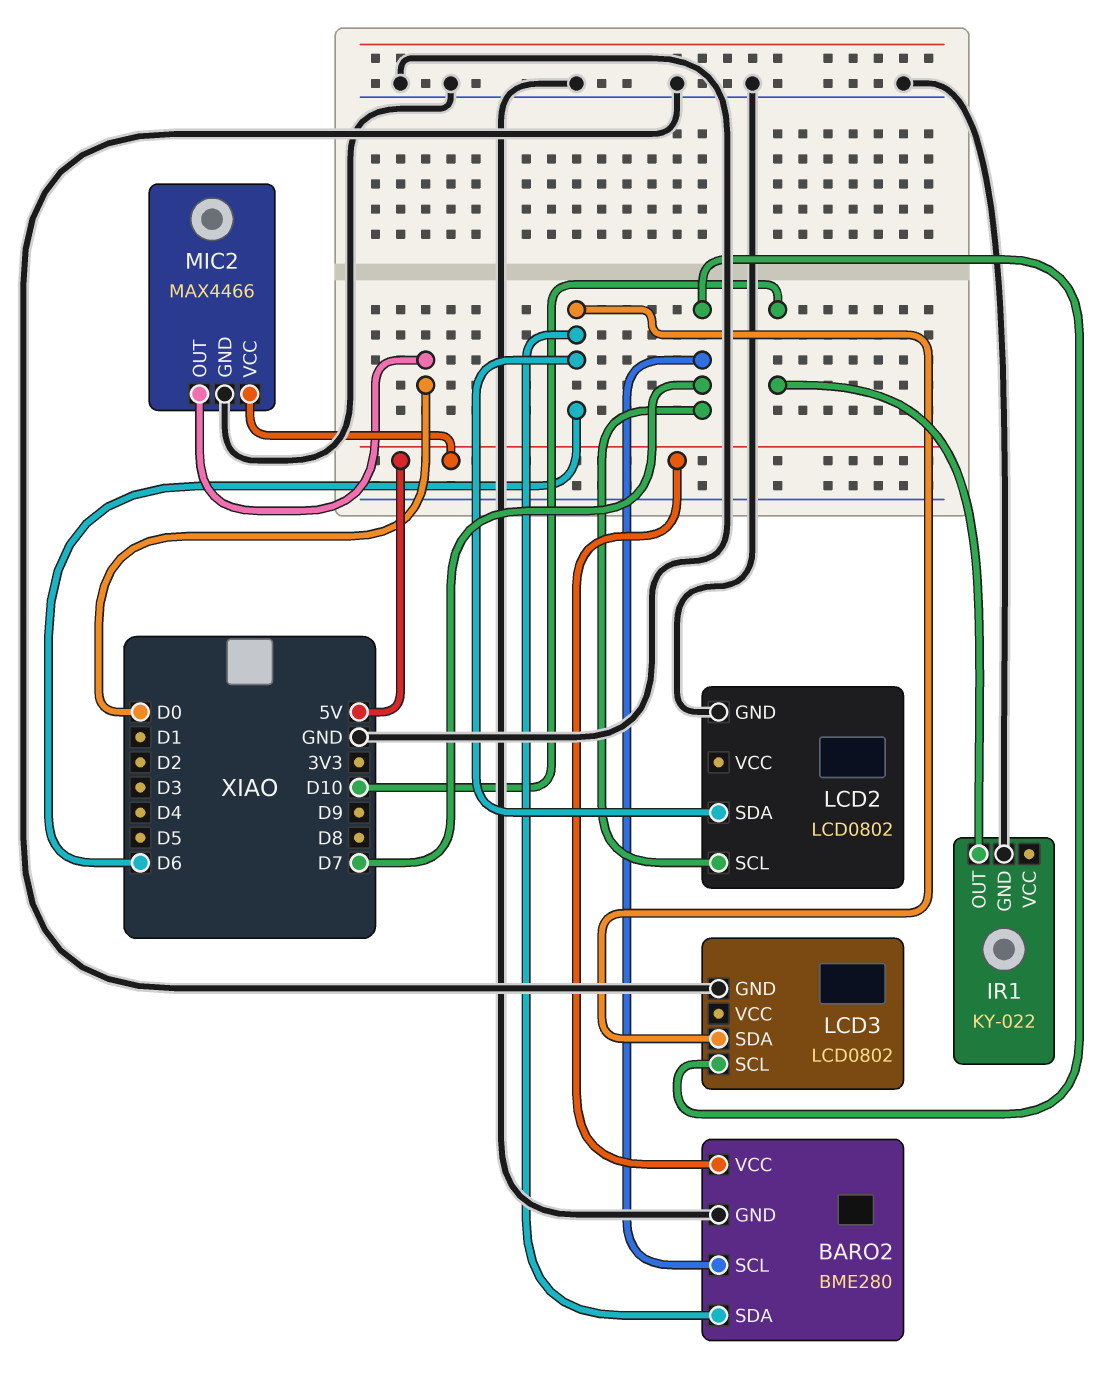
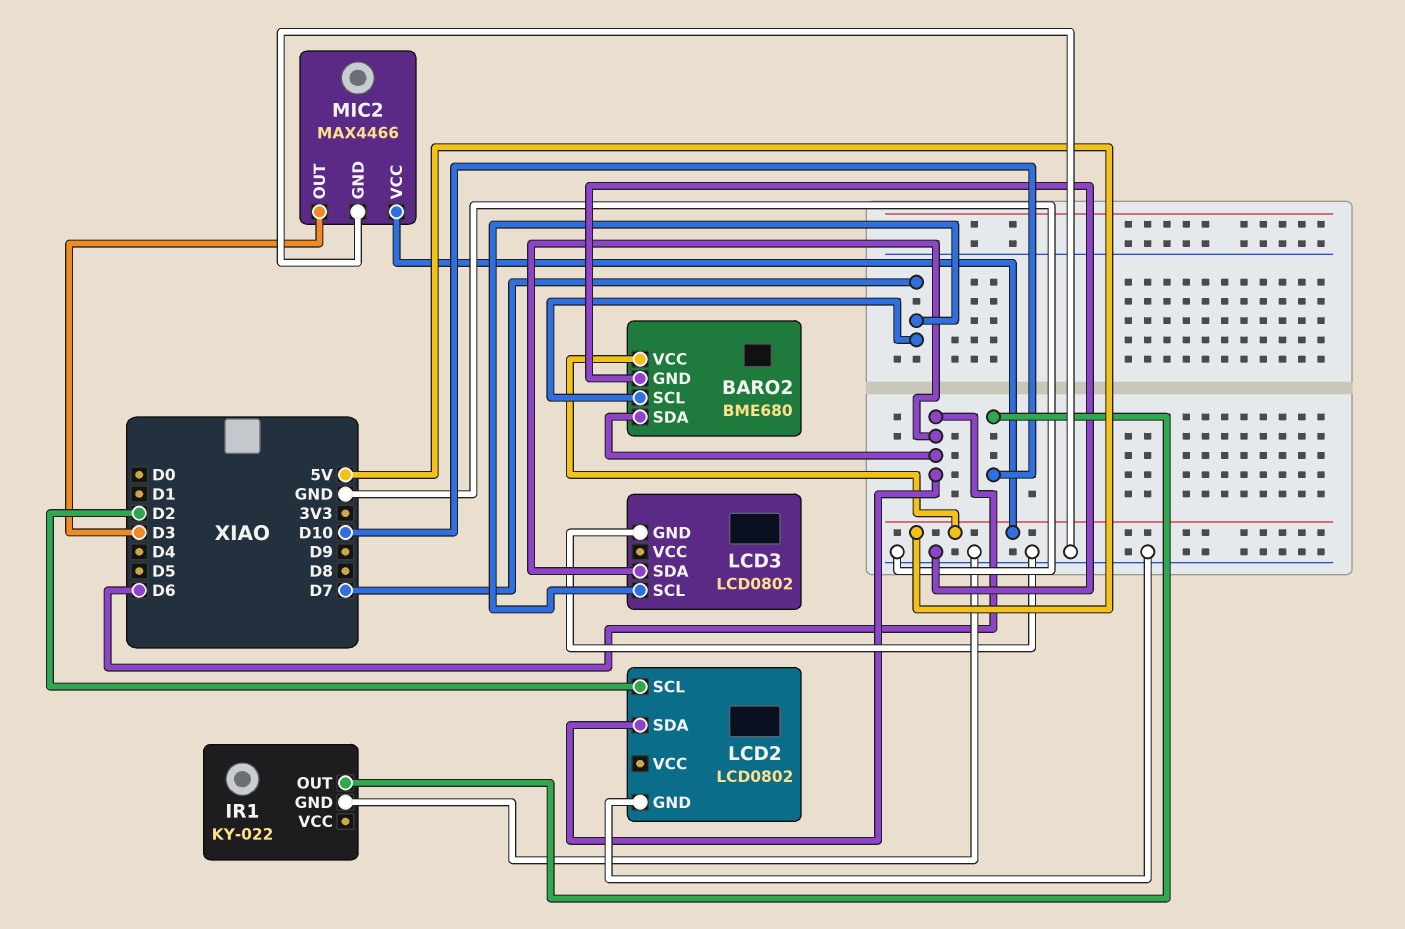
BARO2: BME280 -> BME680
LCD2 pin SCL: D7 -> D2
MIC2 pin OUT: D0 -> D3

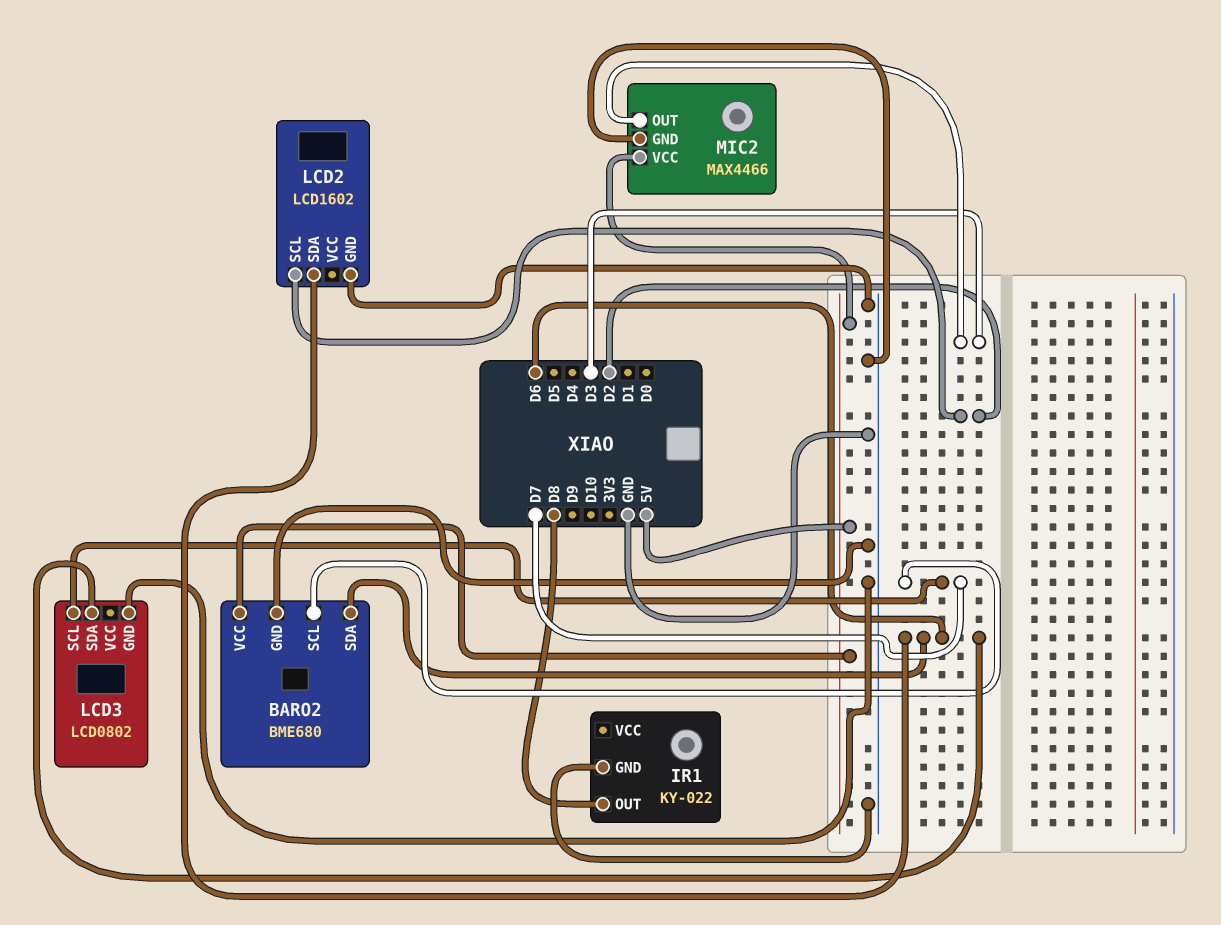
IR1 pin OUT: D10 -> D8
LCD2: LCD0802 -> LCD1602

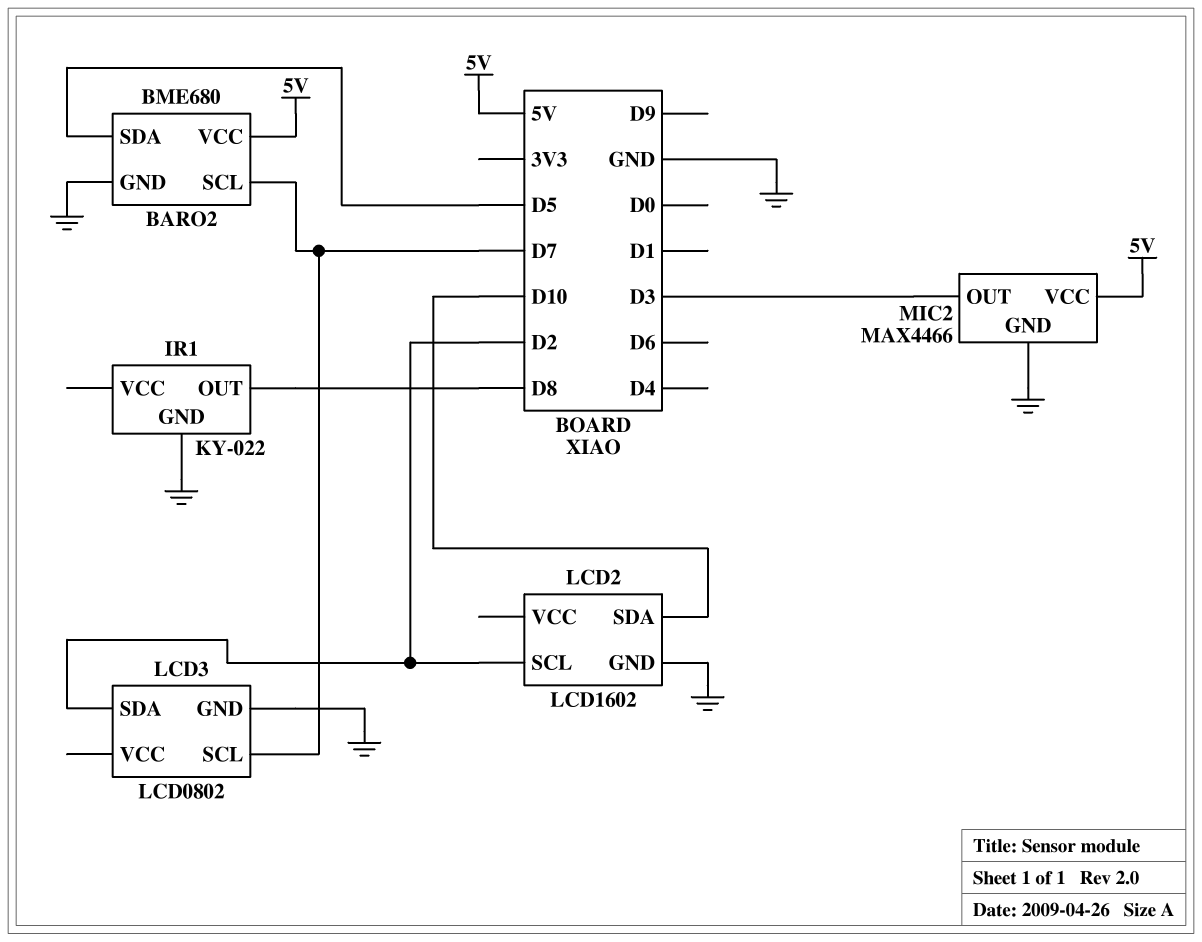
BARO2 pin SDA: D6 -> D5
LCD2 pin SDA: D6 -> D10
LCD3 pin SDA: D6 -> D2

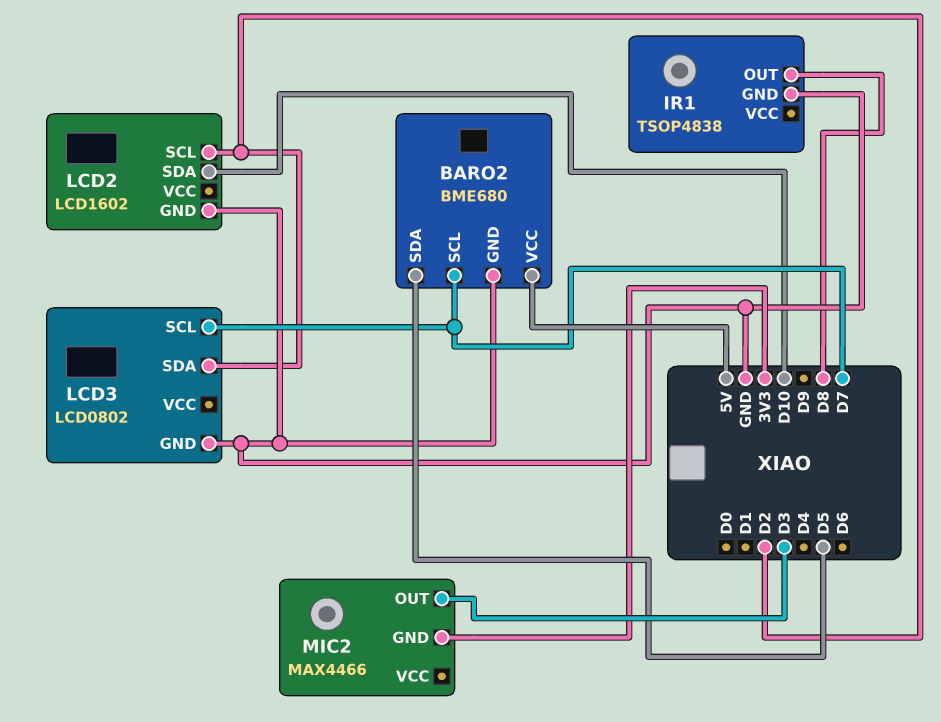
IR1: KY-022 -> TSOP4838
MIC2 pin GND: GND -> 3V3
MIC2 pin VCC: 5V -> none

